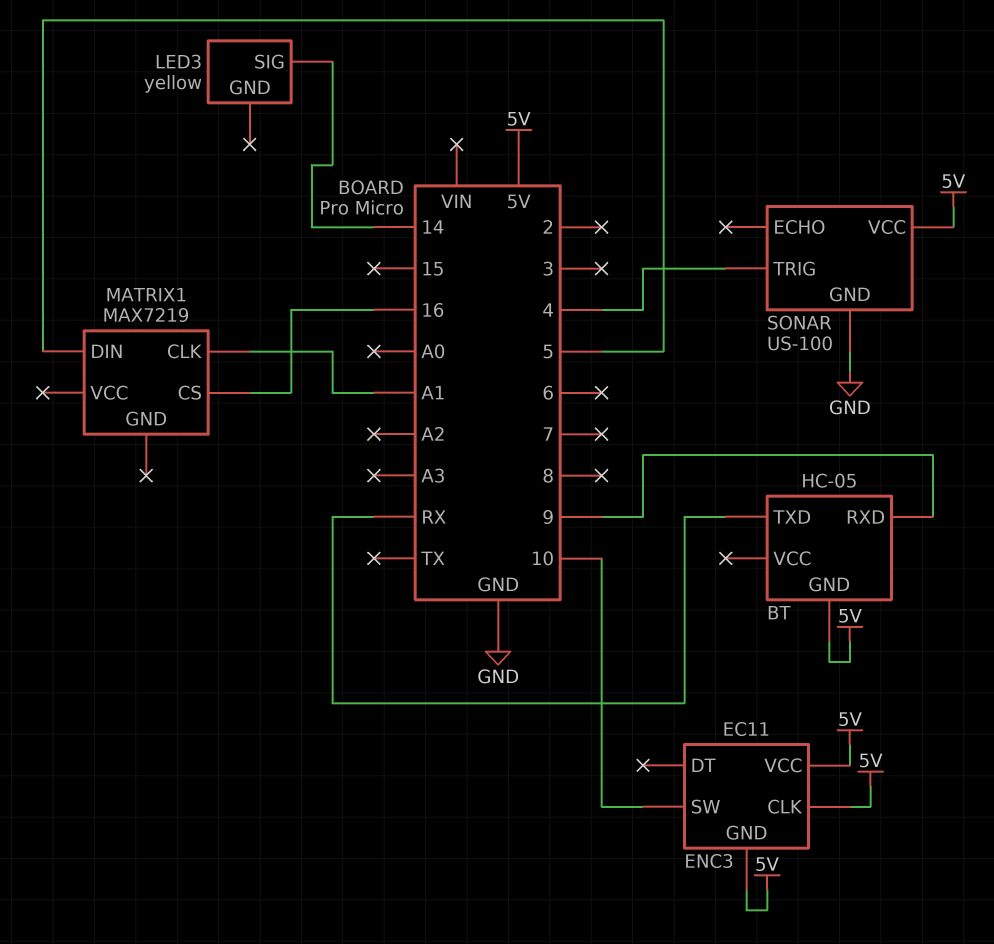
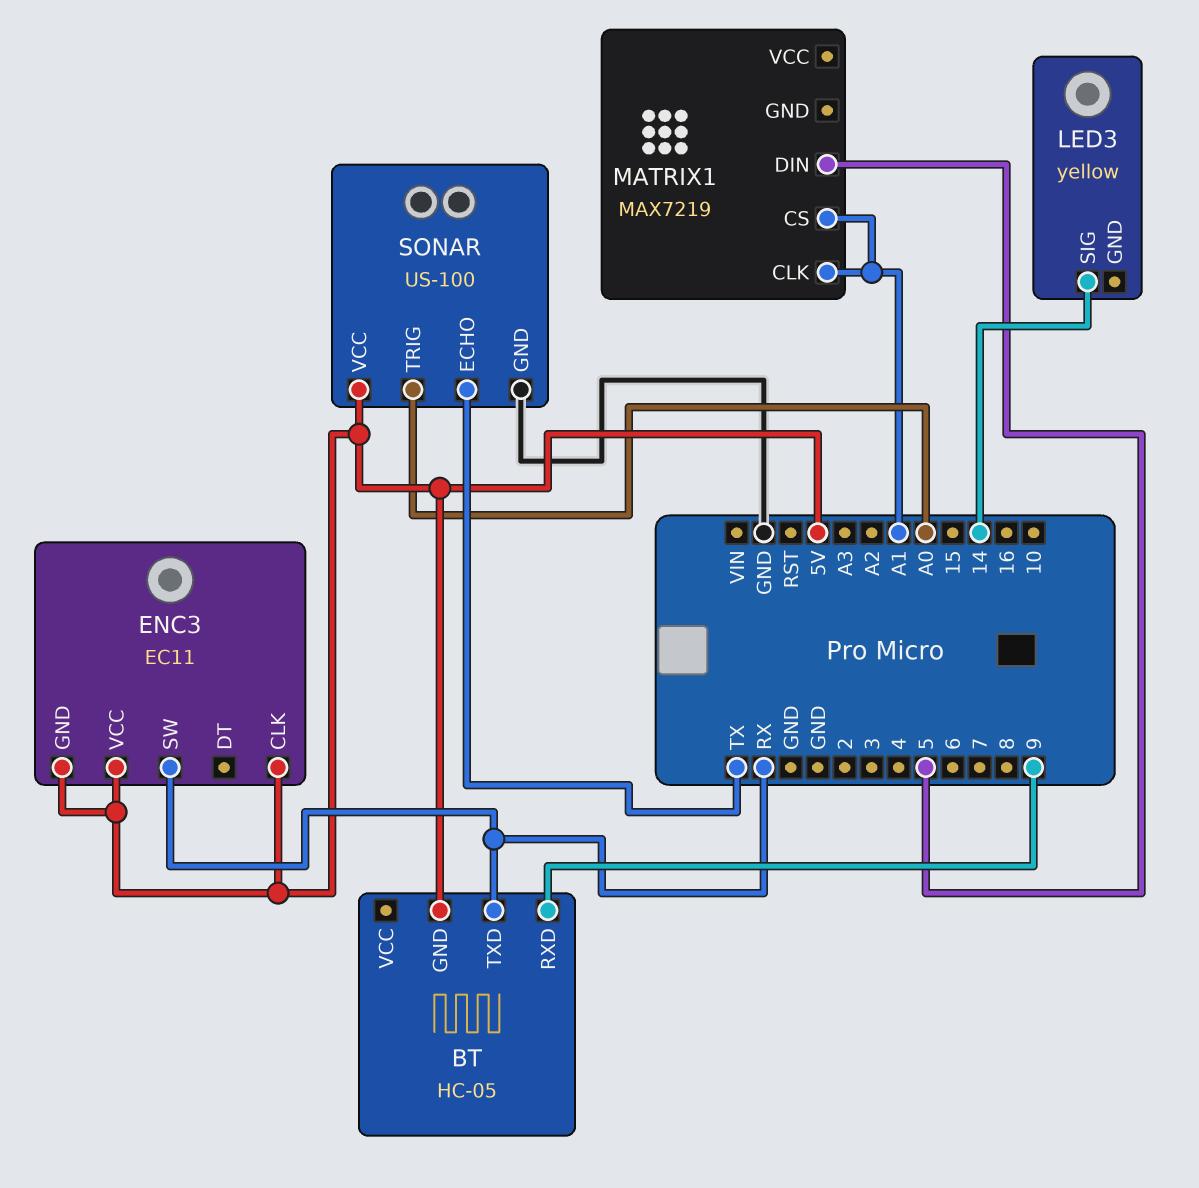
ENC3 pin SW: 10 -> RX
MATRIX1 pin CS: 16 -> A1
SONAR pin ECHO: none -> TX
SONAR pin TRIG: 4 -> A0

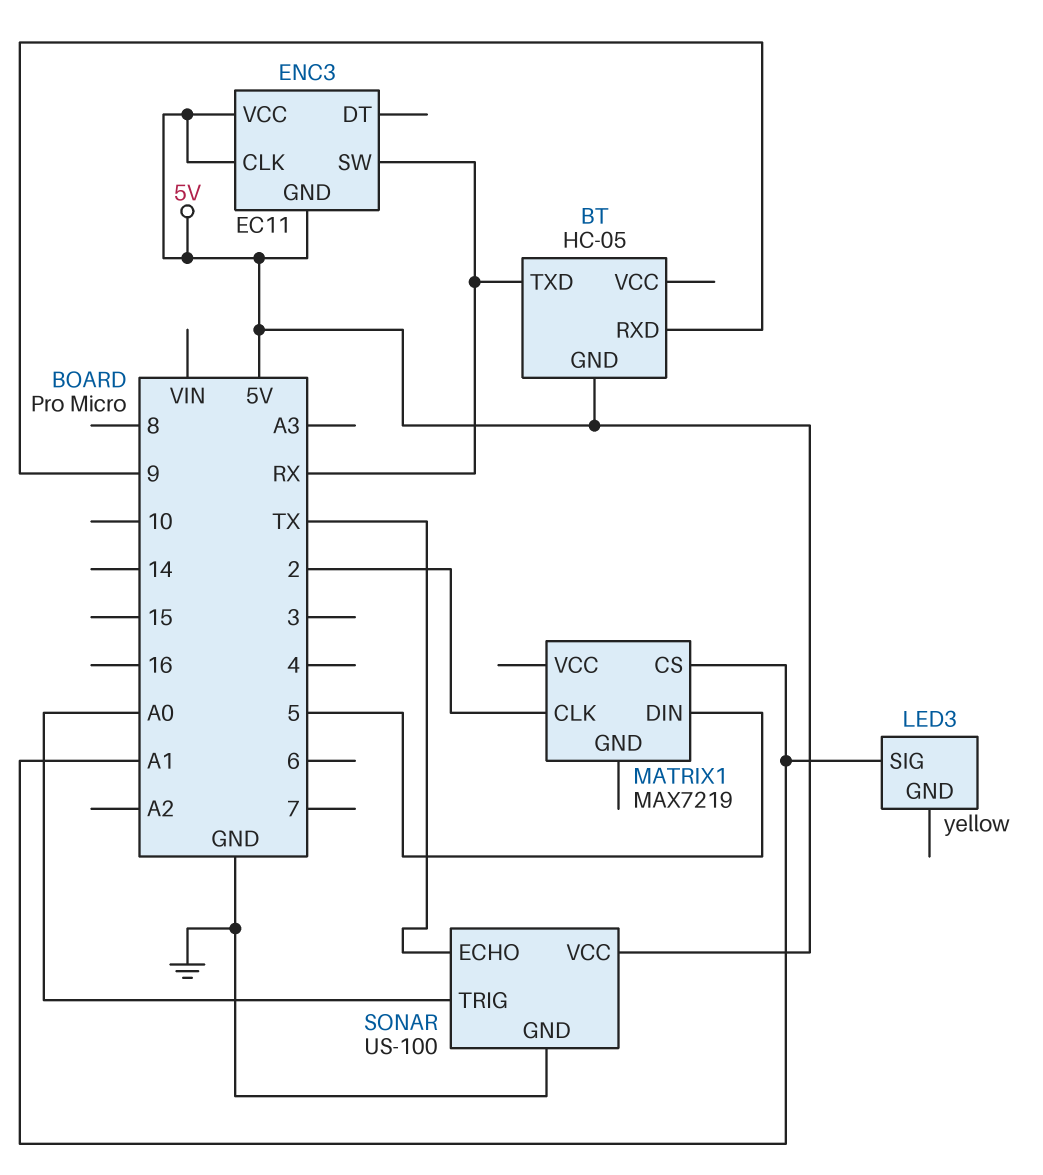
LED3 pin SIG: 14 -> A1
MATRIX1 pin CLK: A1 -> 2

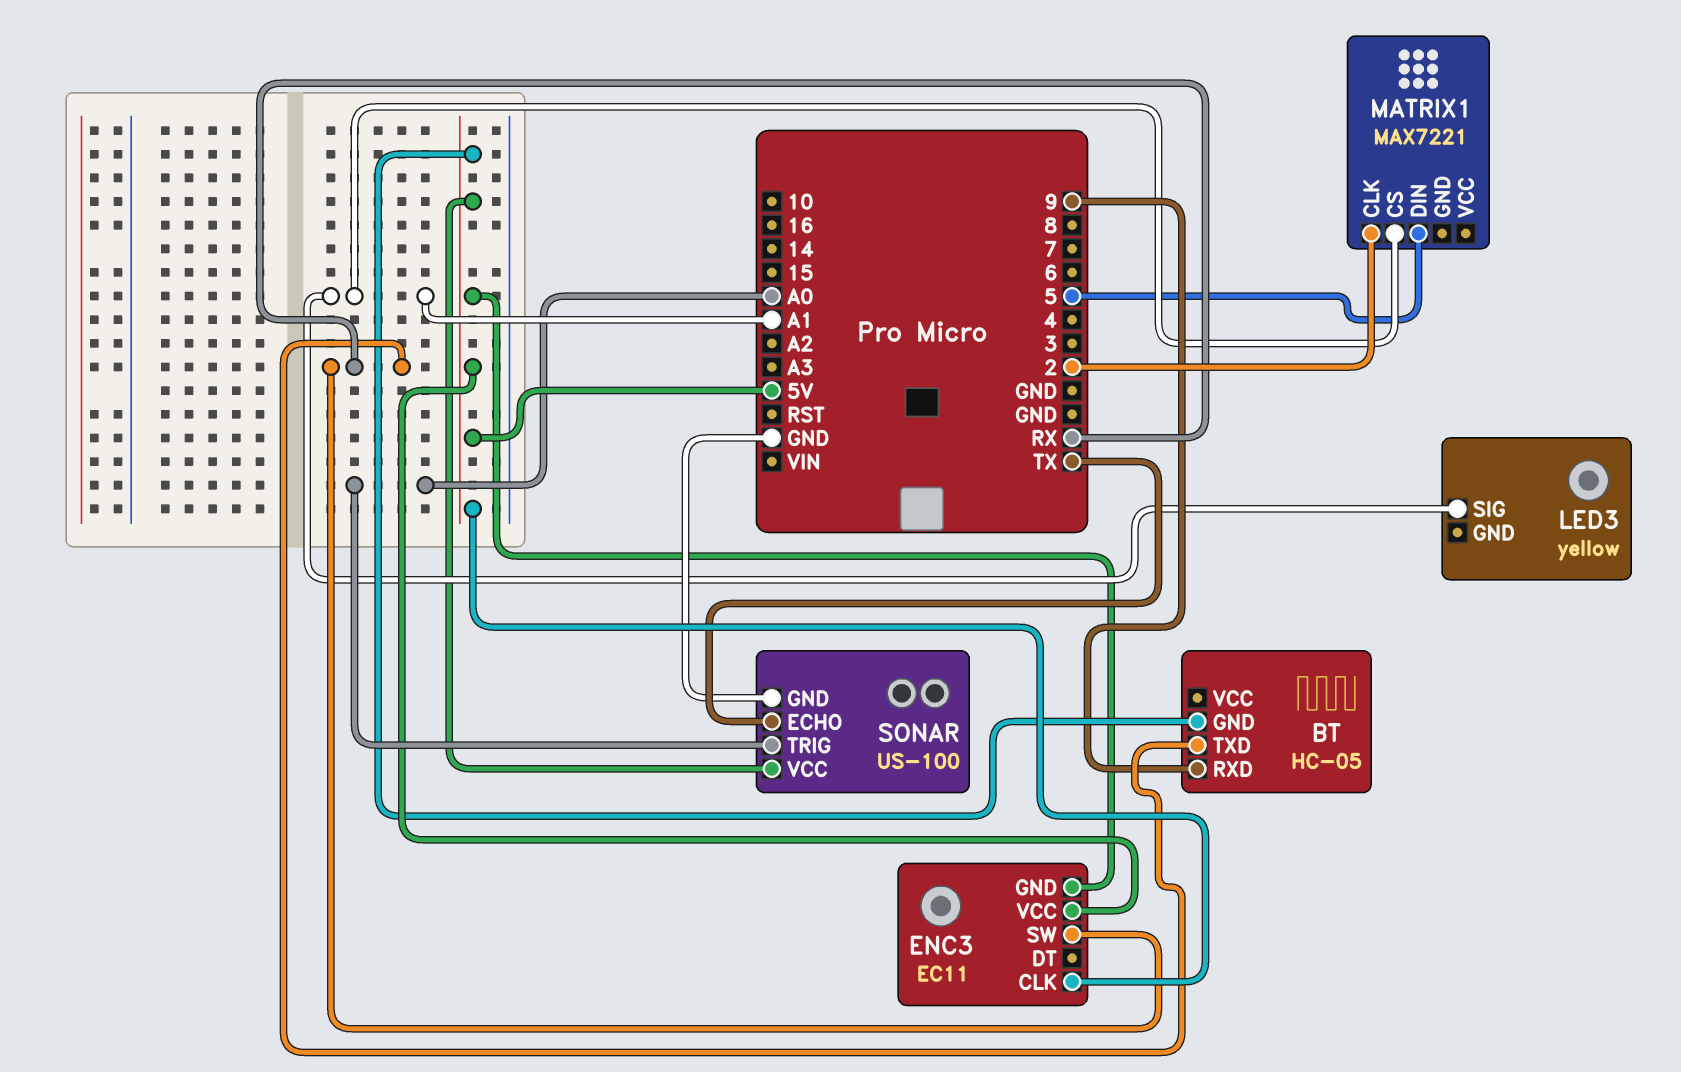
MATRIX1: MAX7219 -> MAX7221

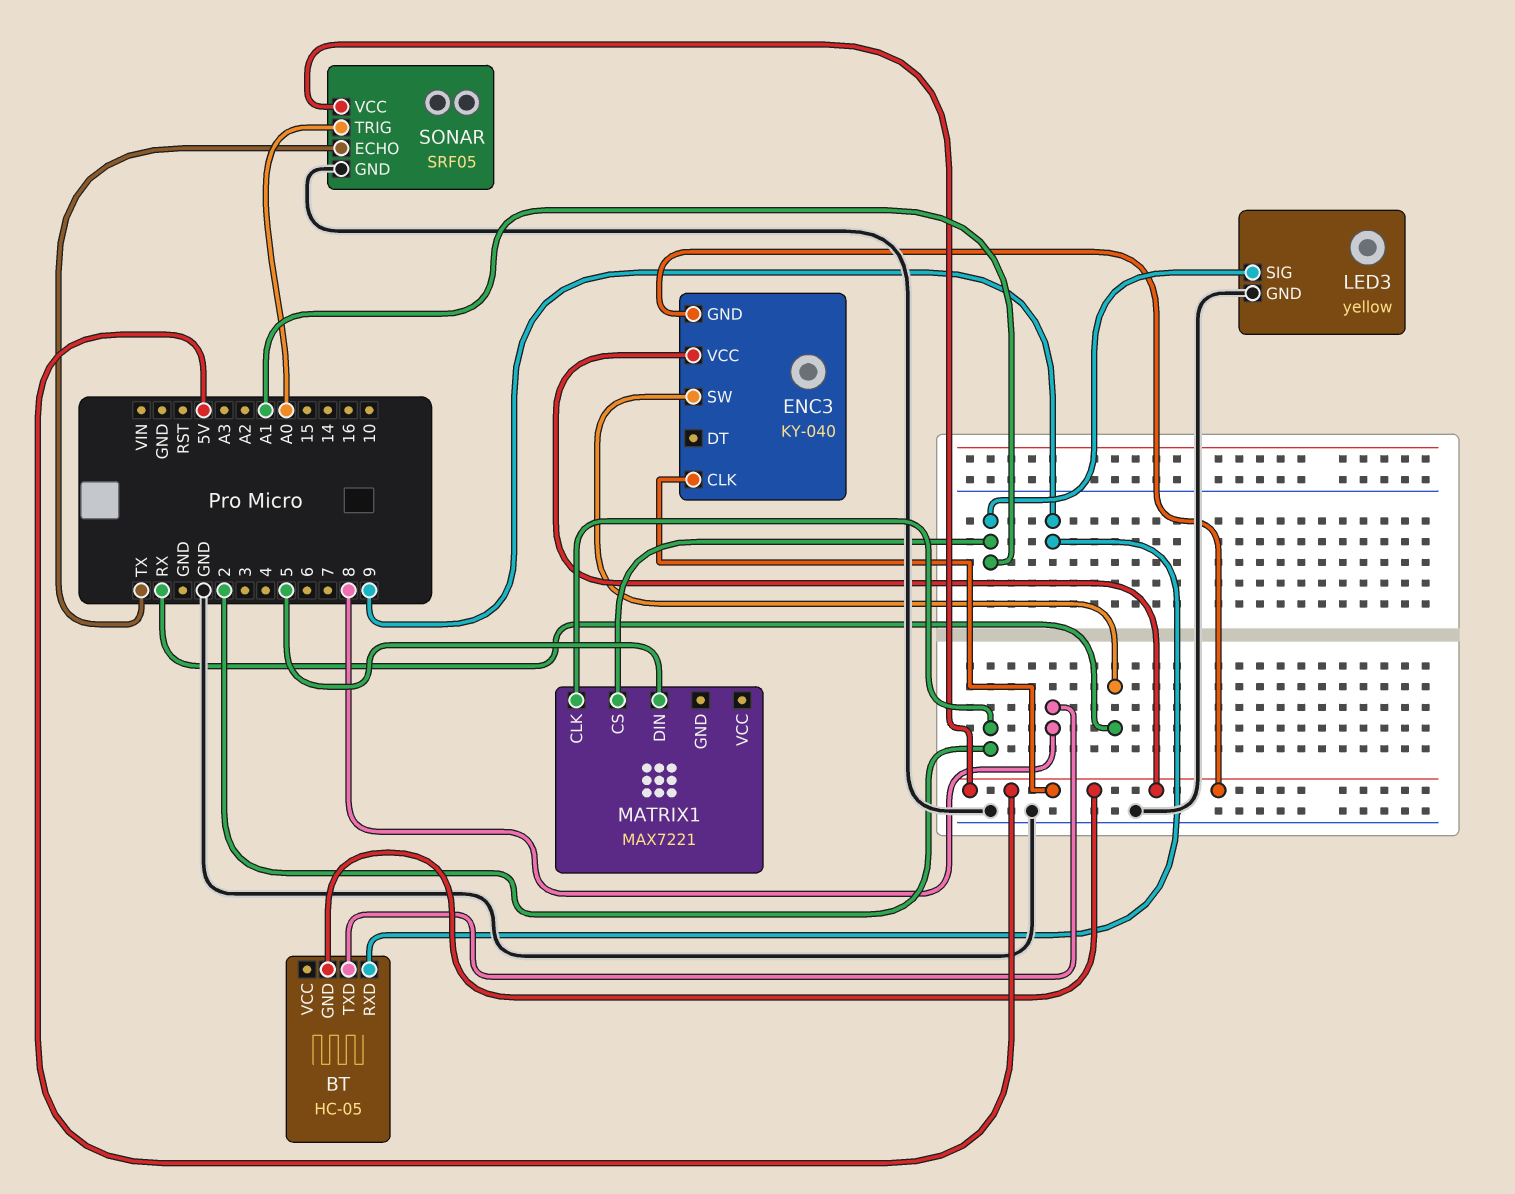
BT pin TXD: RX -> 8
ENC3: EC11 -> KY-040
LED3 pin GND: none -> GND
SONAR: US-100 -> SRF05

